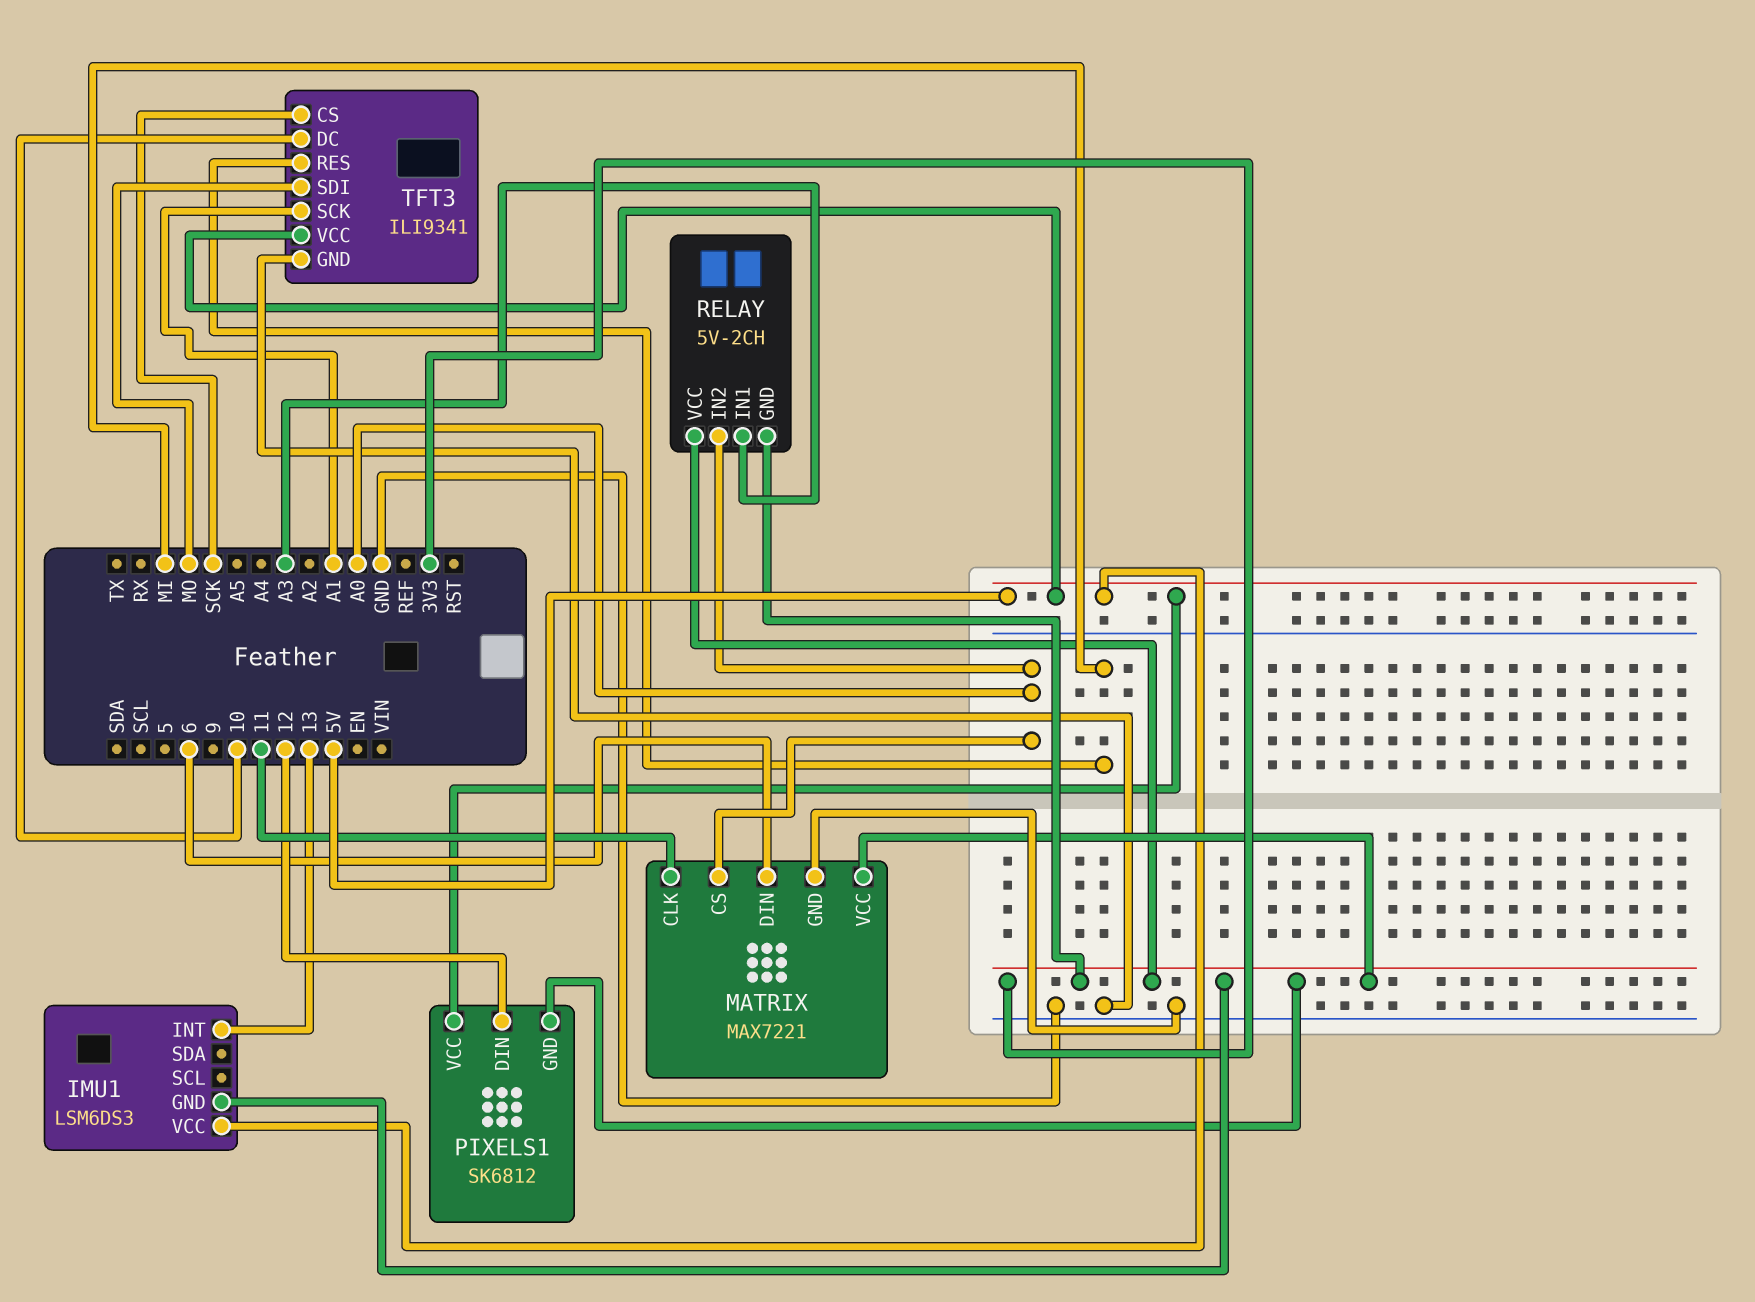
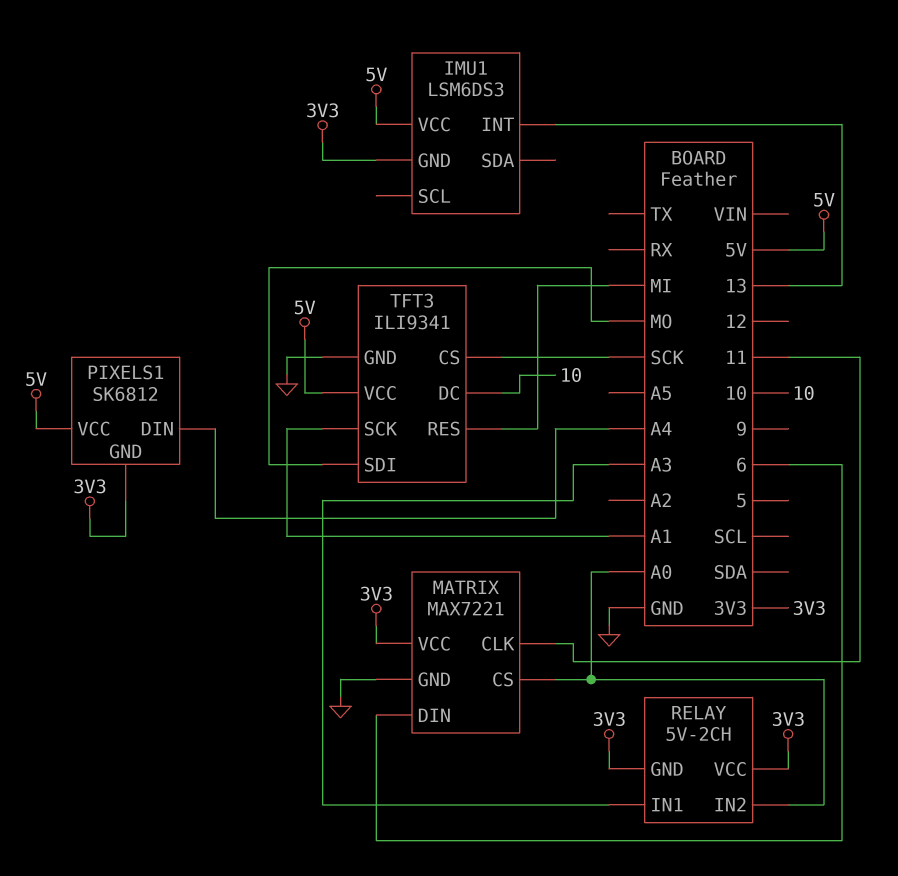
PIXELS1 pin DIN: 12 -> A4

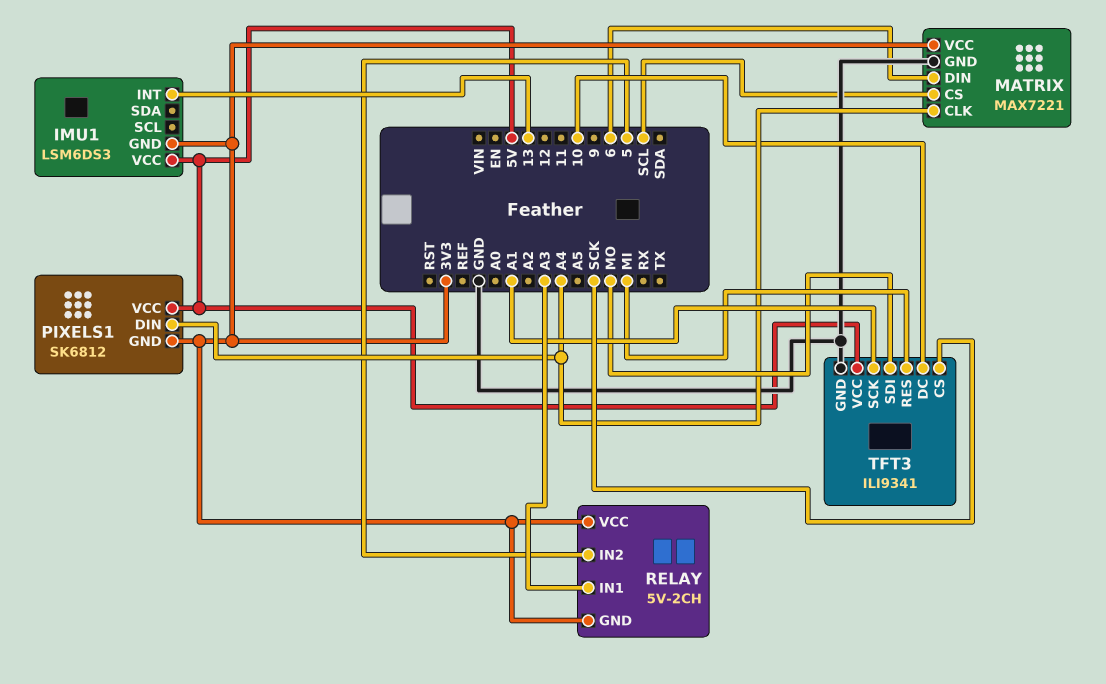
MATRIX pin CLK: 11 -> A4
MATRIX pin CS: A0 -> SCL
RELAY pin IN2: A0 -> 5

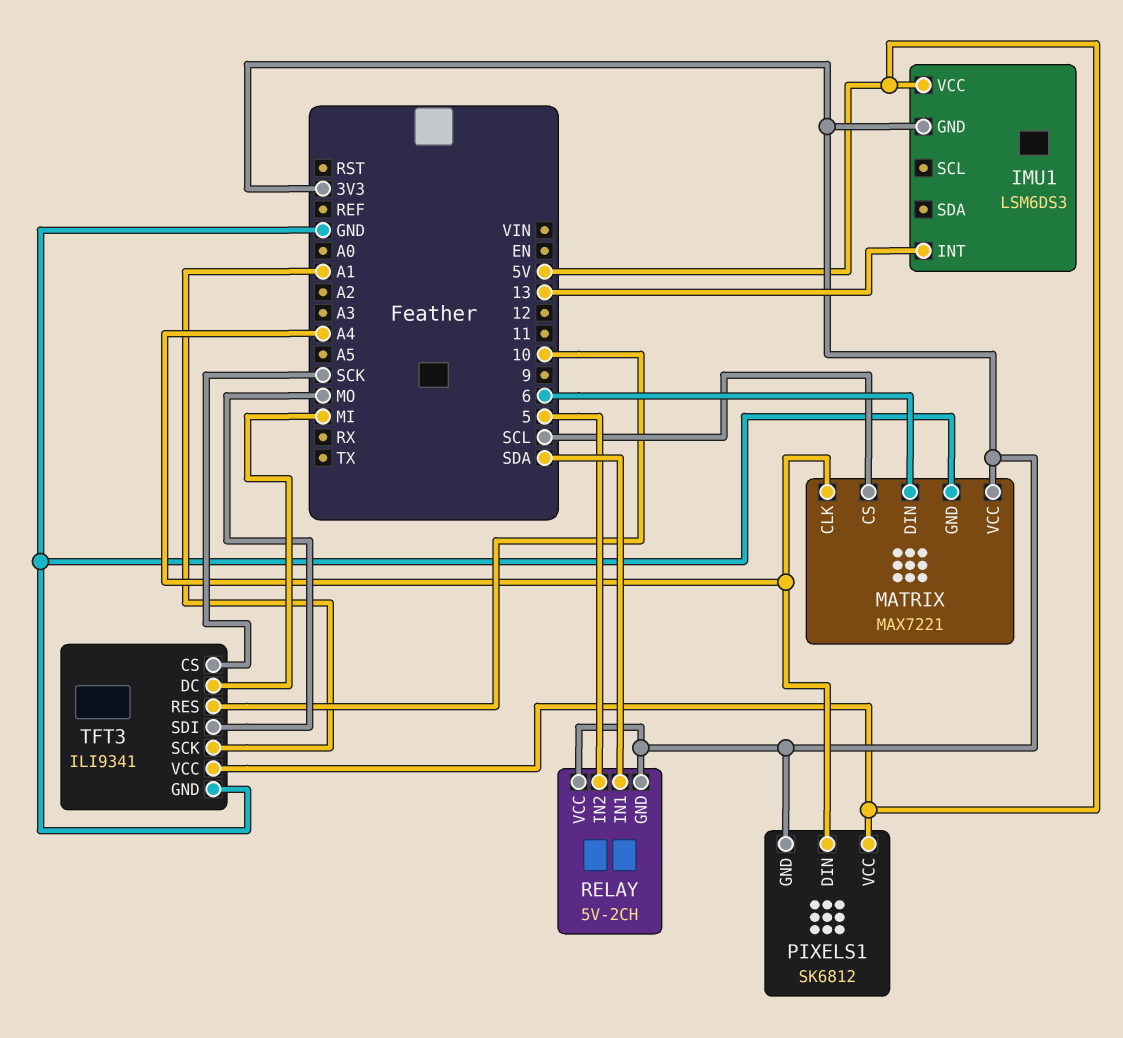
RELAY pin IN1: A3 -> SDA
TFT3 pin DC: 10 -> MI
TFT3 pin RES: MI -> 10

